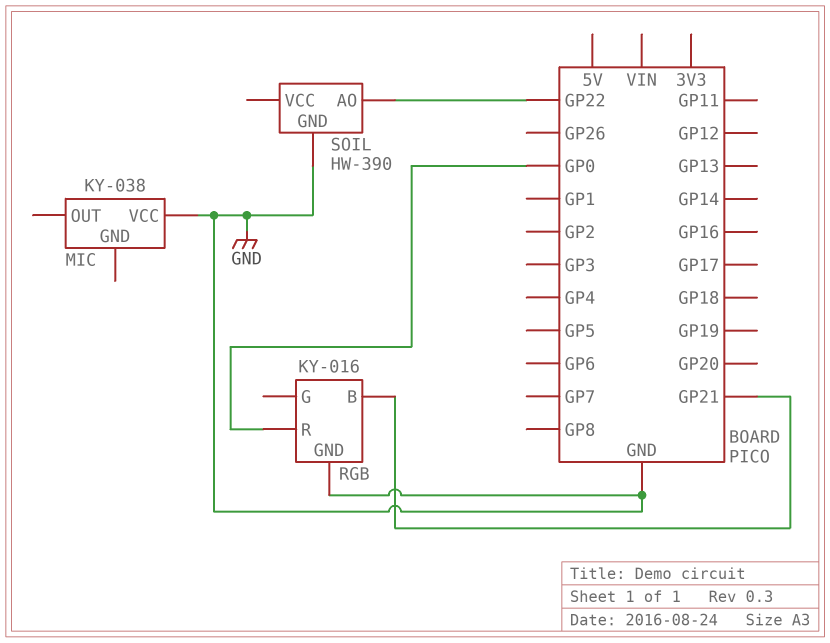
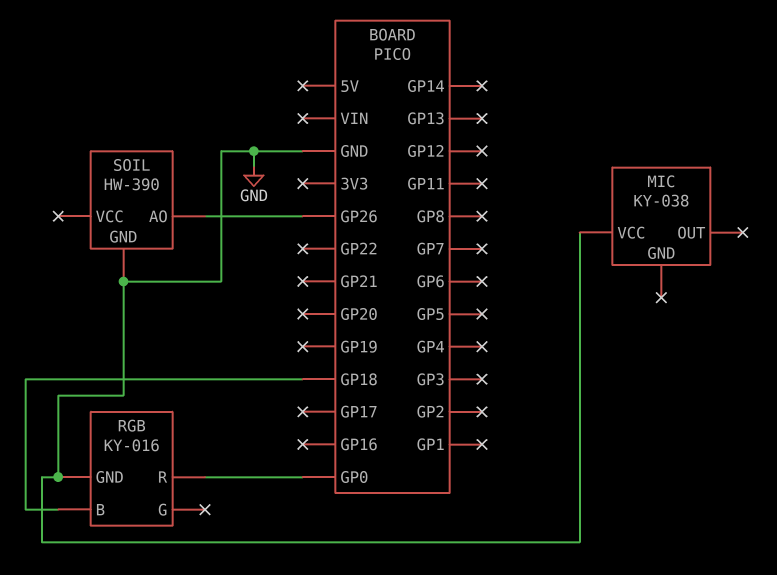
RGB pin B: GP21 -> GP18
SOIL pin AO: GP22 -> GP26

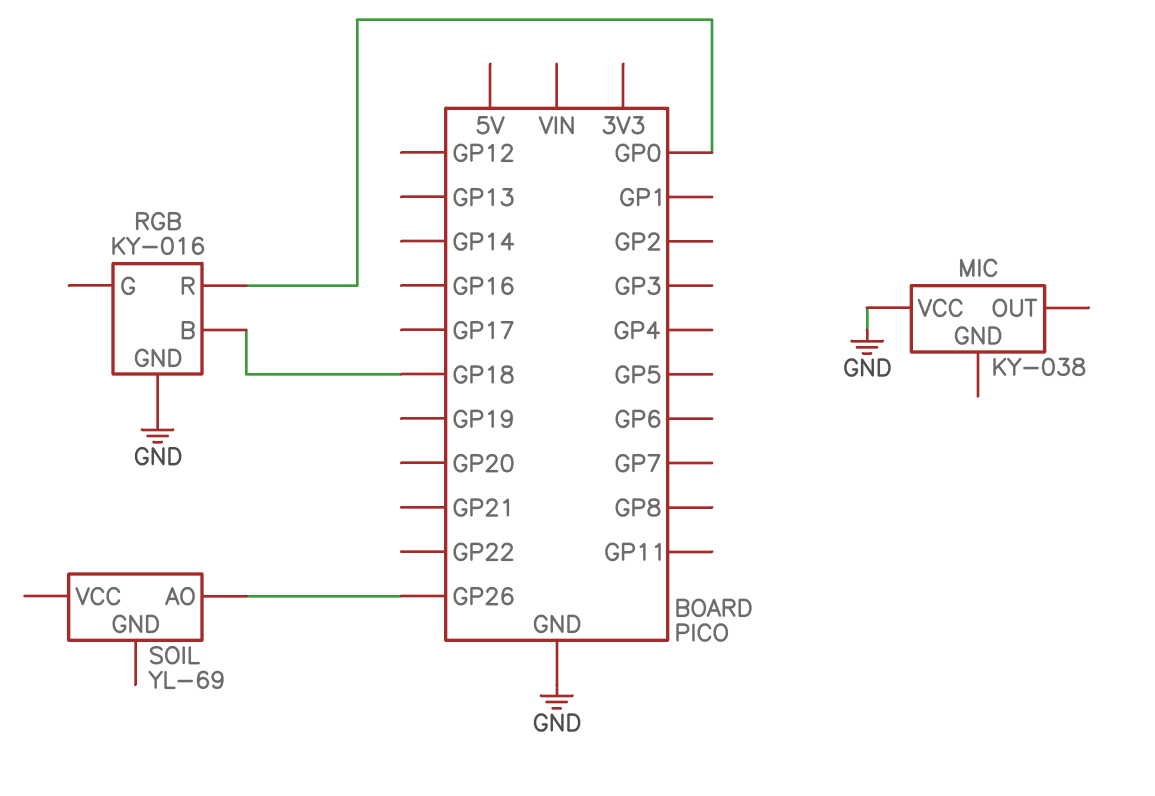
SOIL: HW-390 -> YL-69
SOIL pin GND: GND -> none

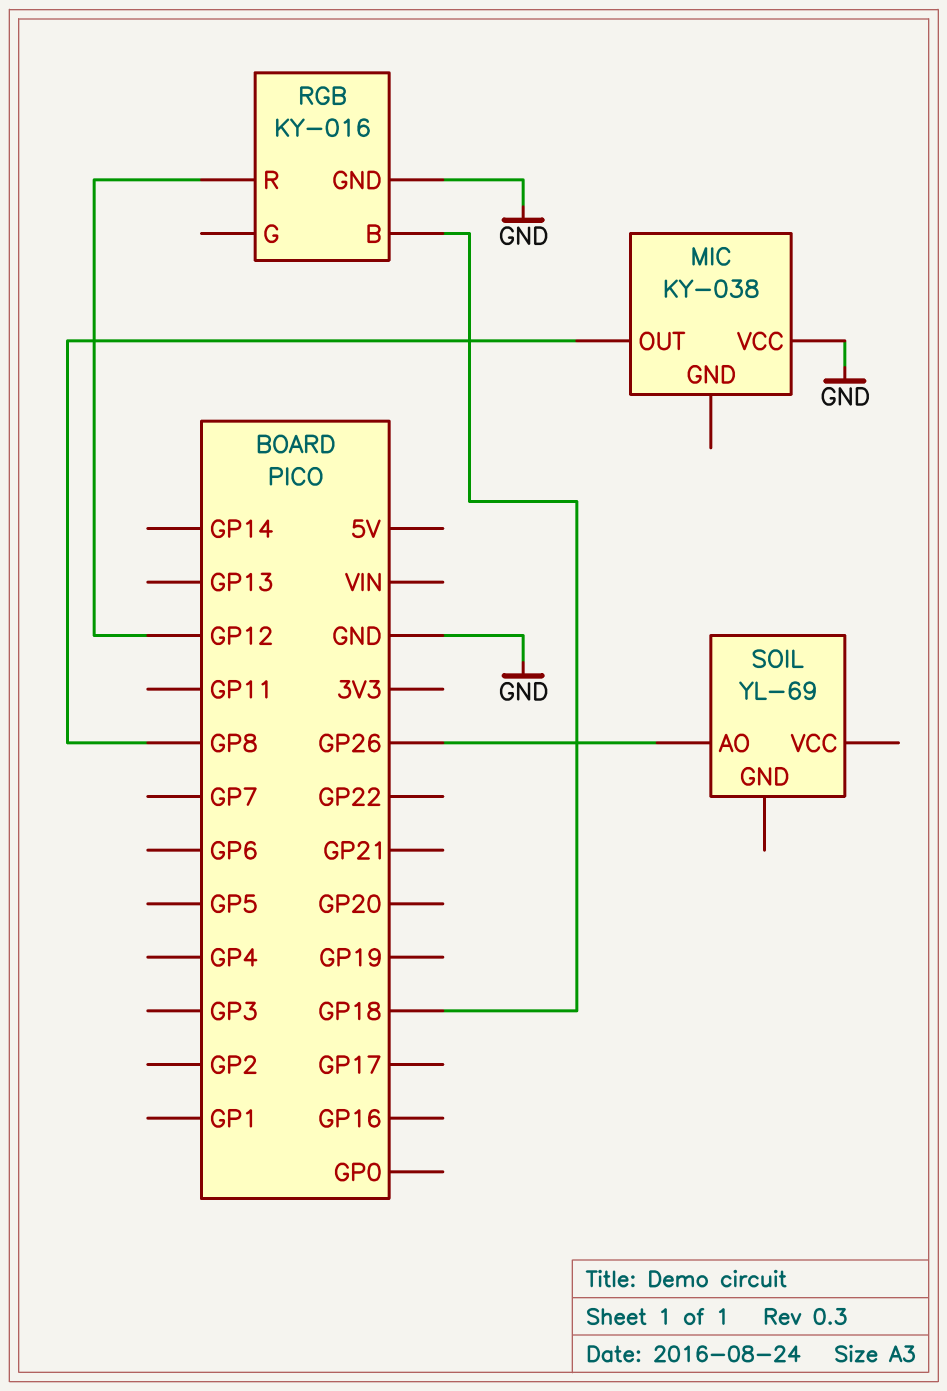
MIC pin OUT: none -> GP8
RGB pin R: GP0 -> GP12

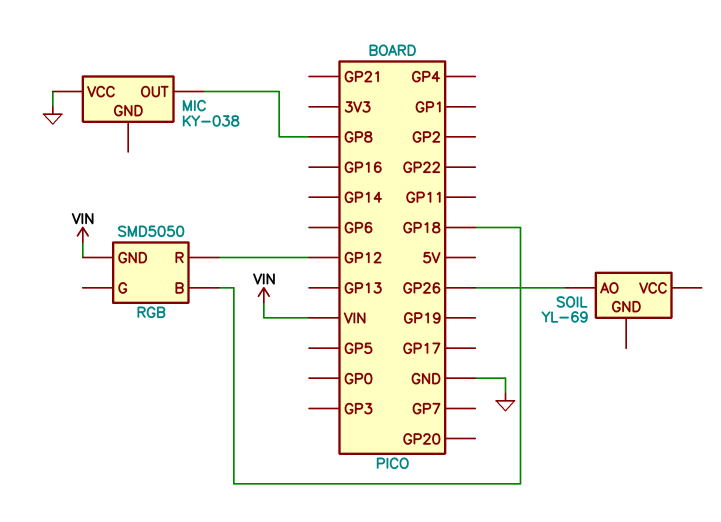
RGB: KY-016 -> SMD5050
RGB pin GND: GND -> VIN

